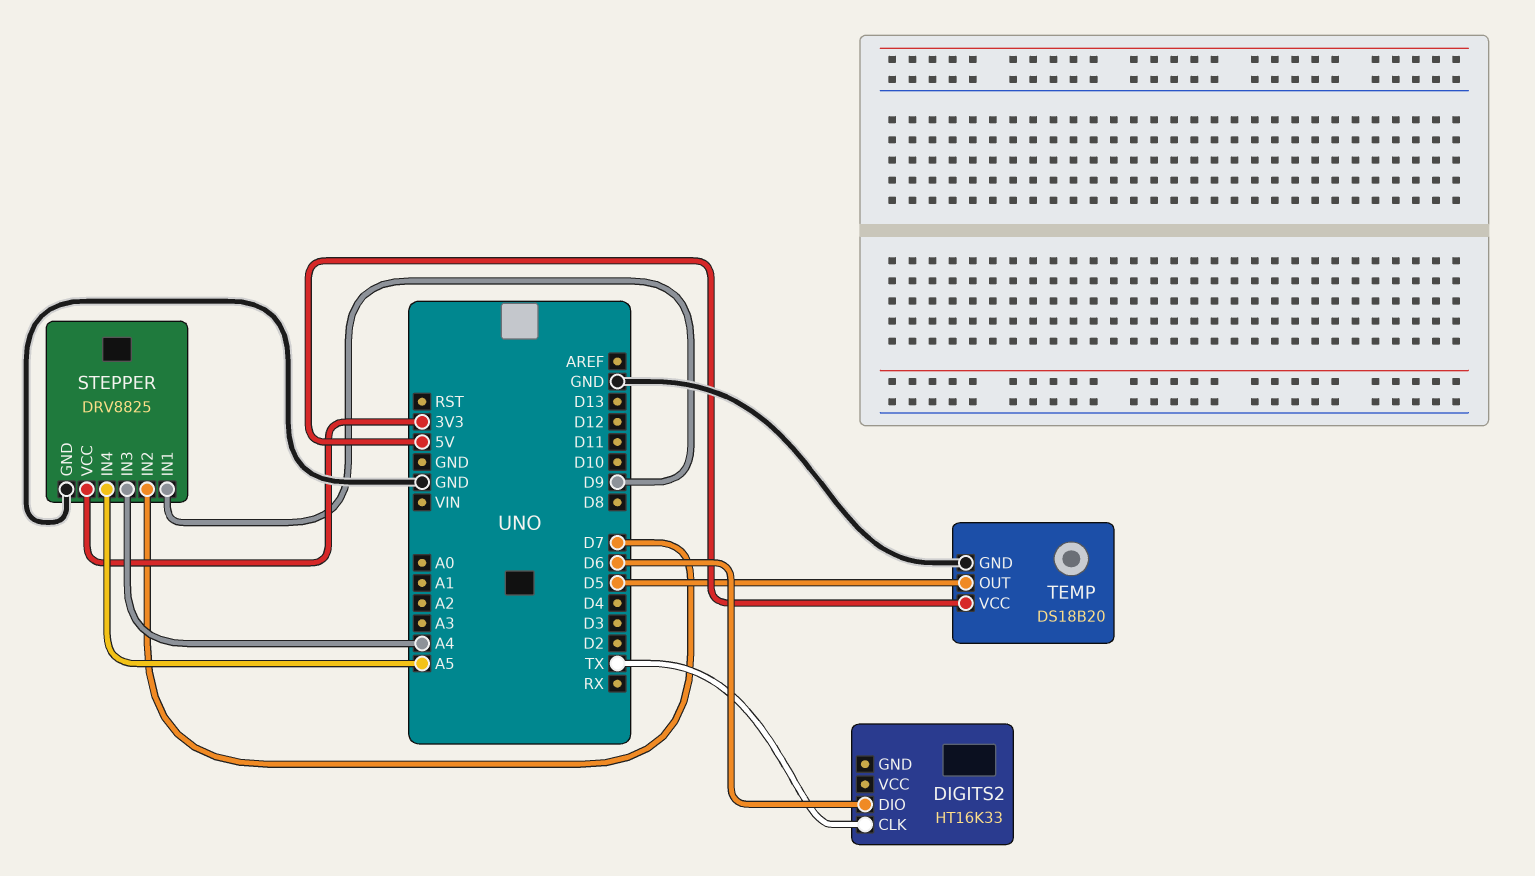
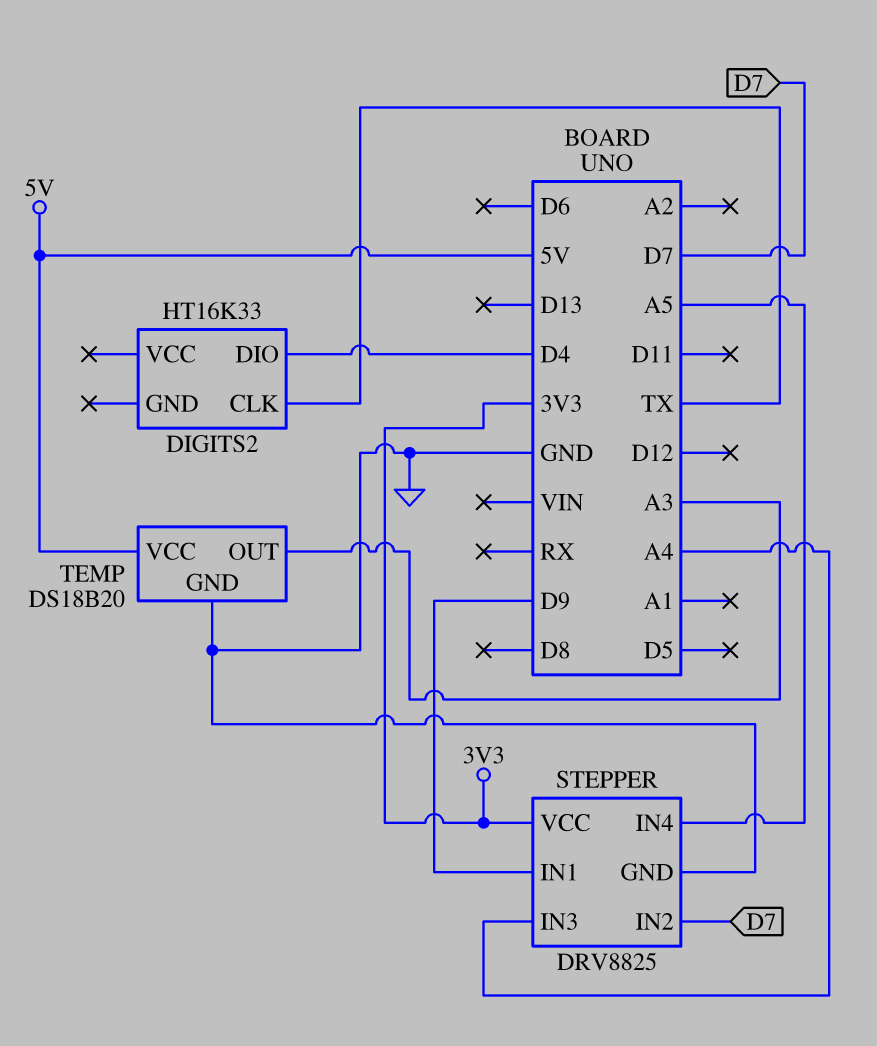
DIGITS2 pin DIO: D6 -> D4
TEMP pin OUT: D5 -> A3

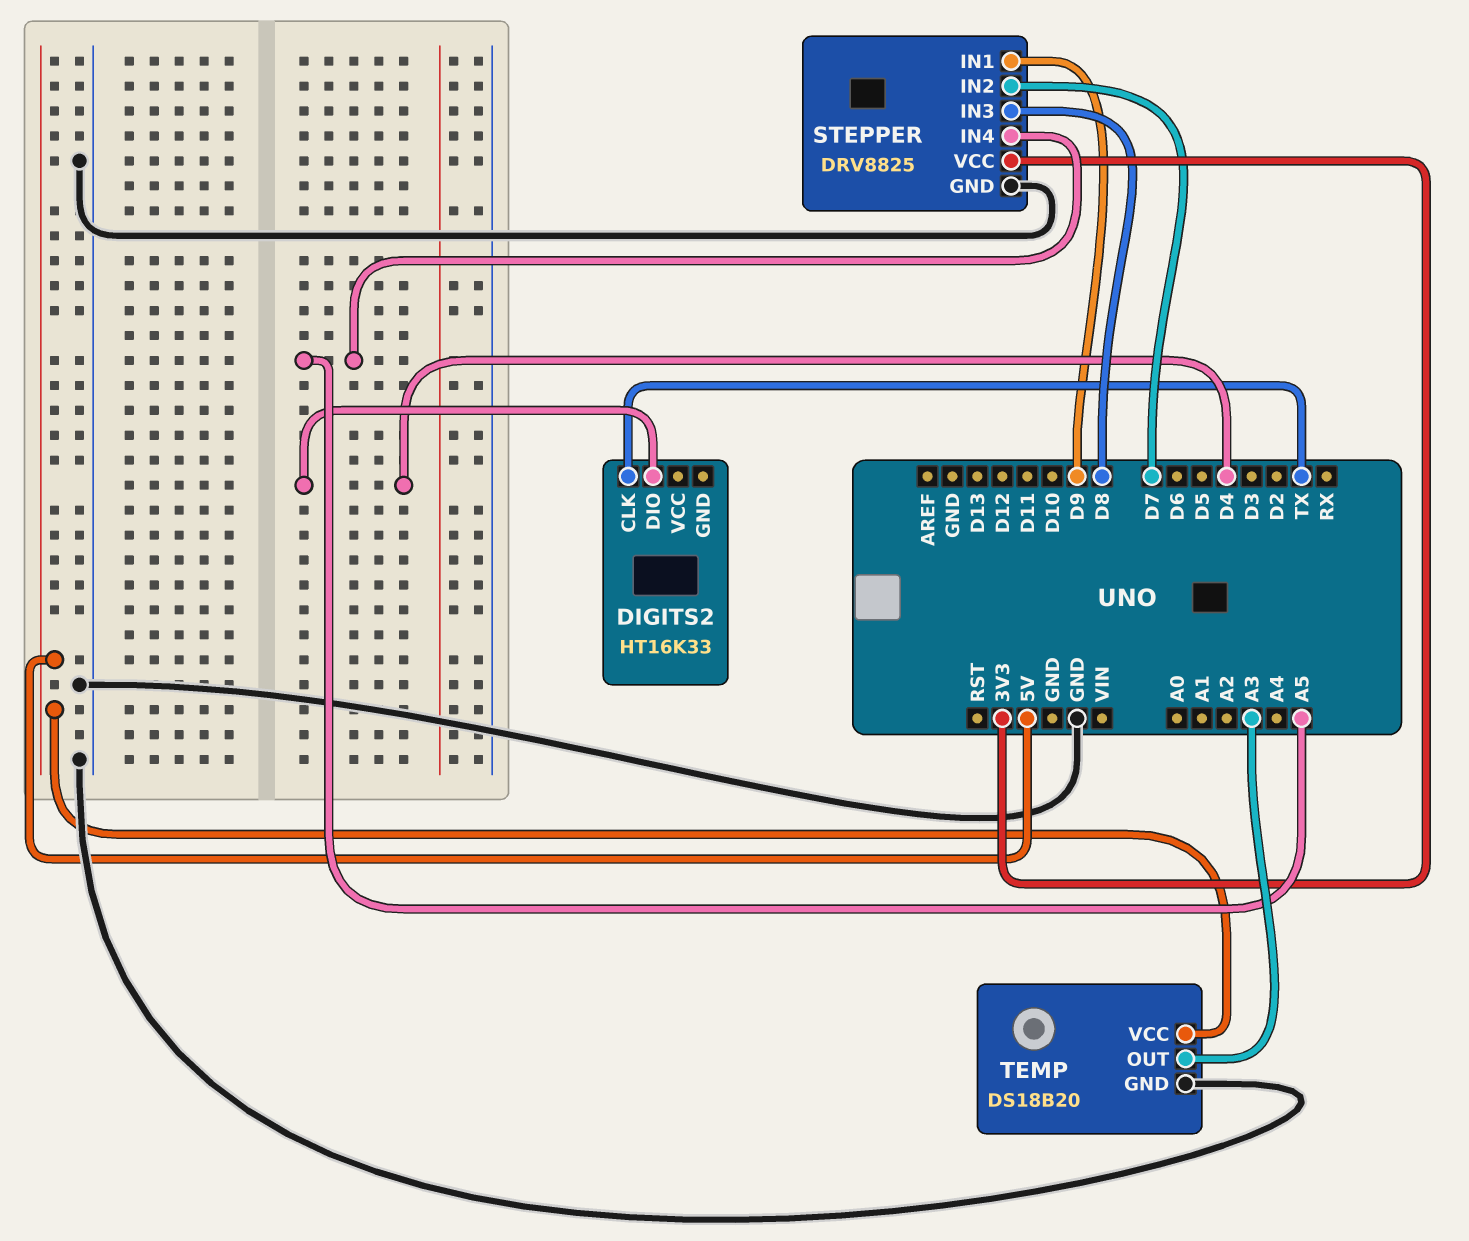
STEPPER pin IN3: A4 -> D8

